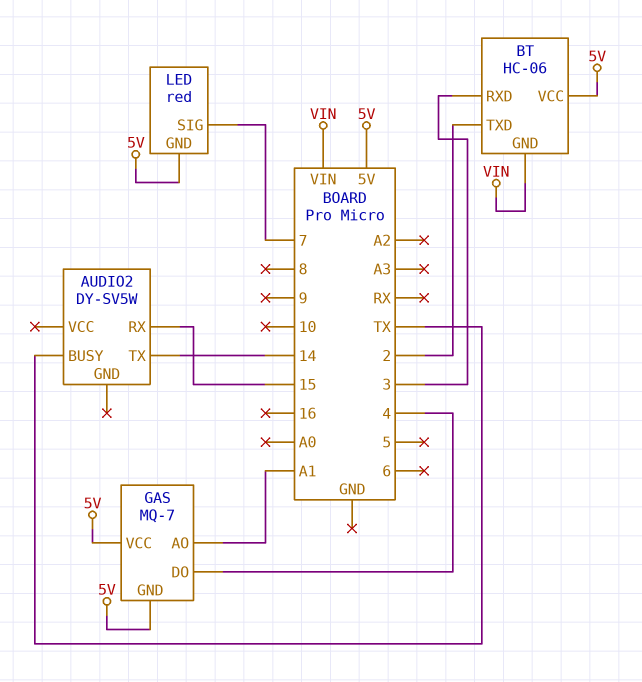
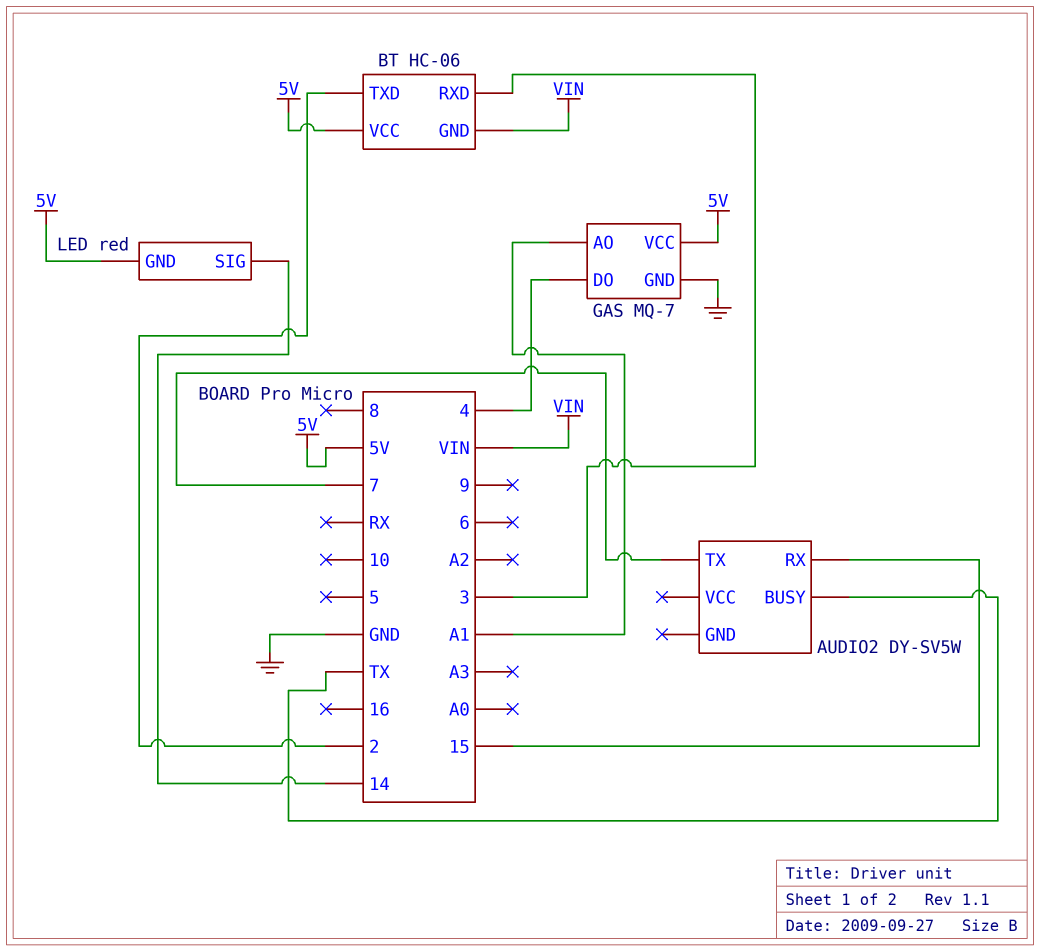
AUDIO2 pin TX: 14 -> 7
GAS pin GND: 5V -> GND
LED pin SIG: 7 -> 14

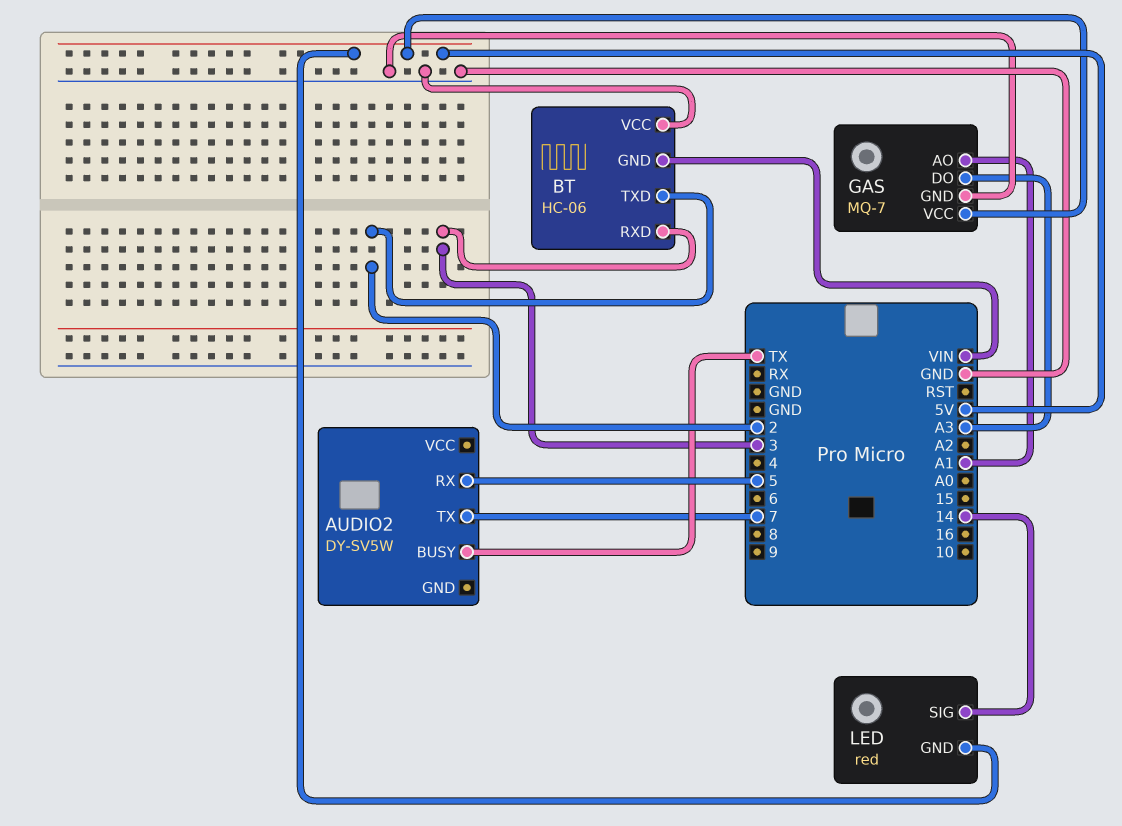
AUDIO2 pin RX: 15 -> 5
BT pin VCC: 5V -> GND
GAS pin DO: 4 -> A3

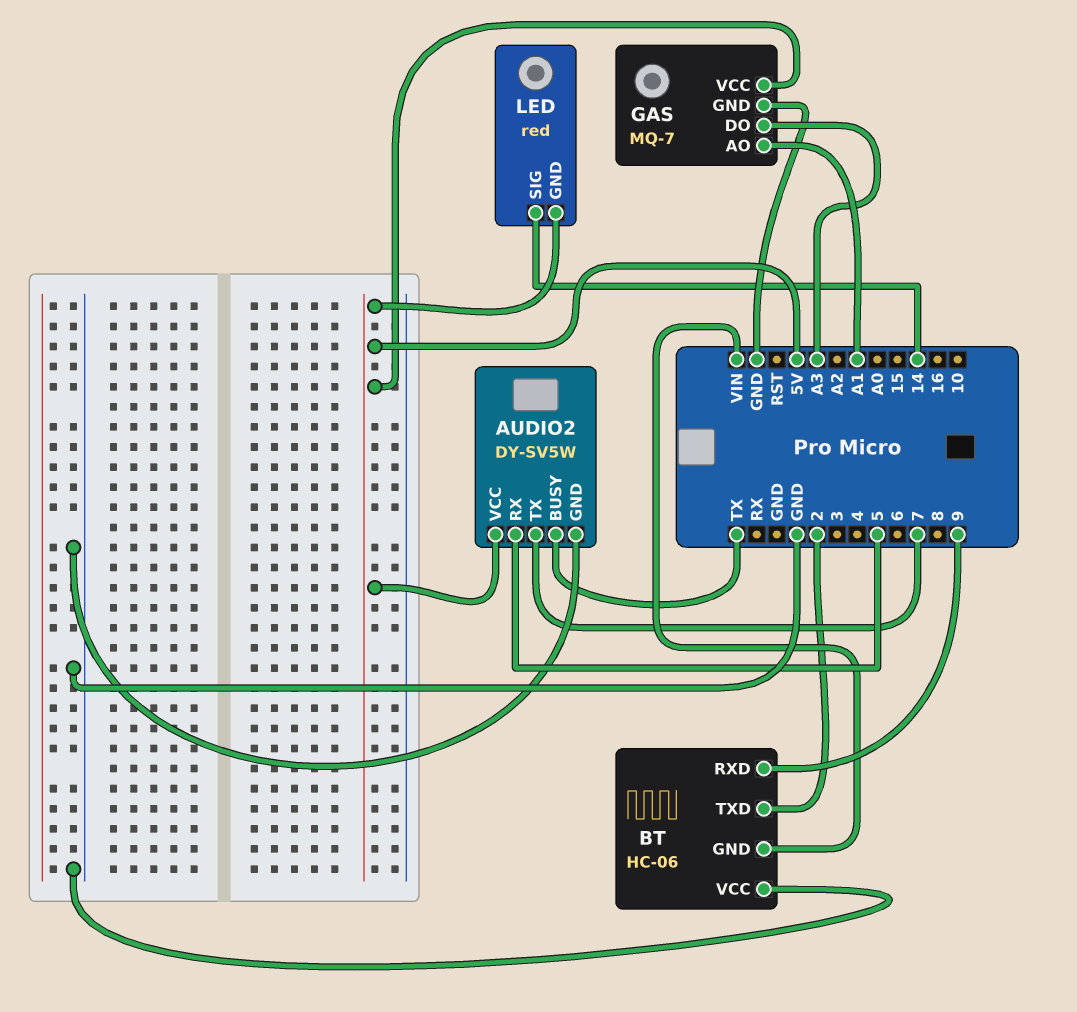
AUDIO2 pin GND: none -> GND
AUDIO2 pin VCC: none -> 5V
BT pin RXD: 3 -> 9

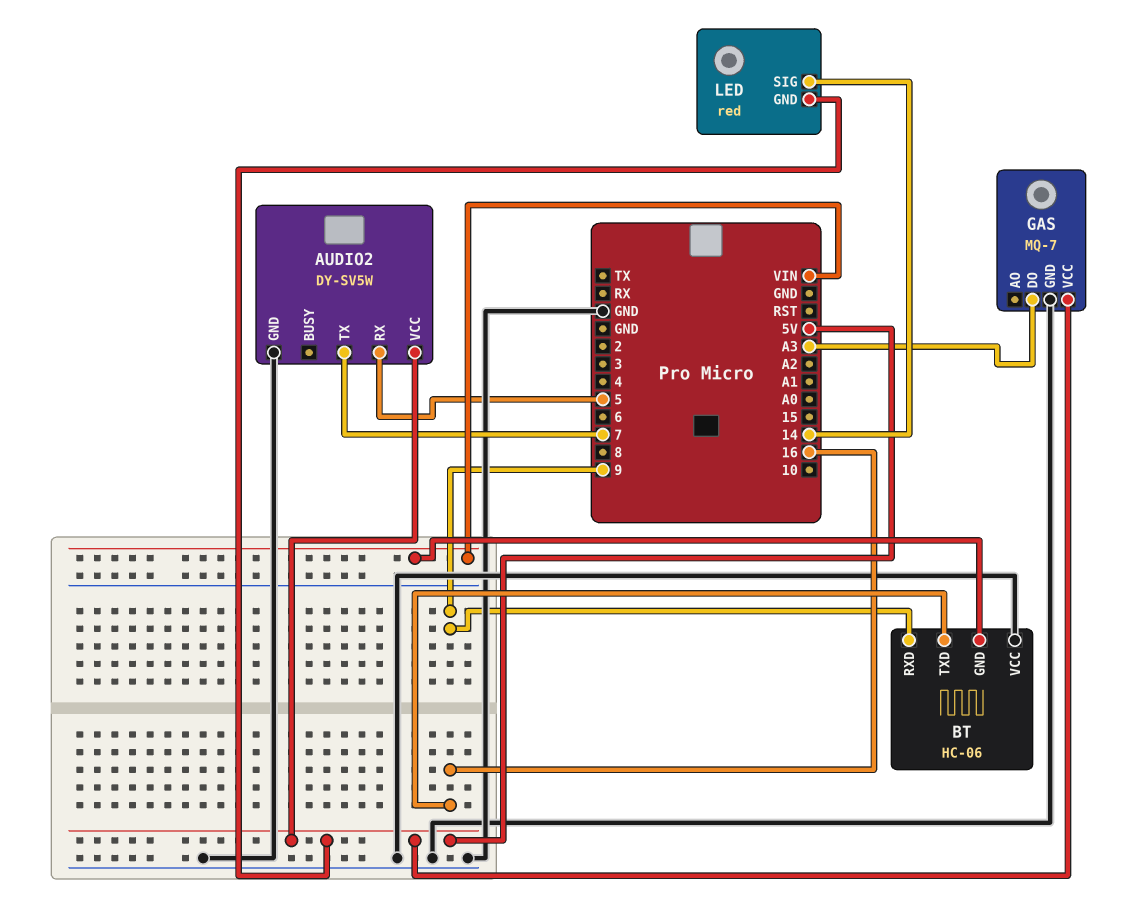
AUDIO2 pin BUSY: TX -> none
BT pin TXD: 2 -> 16
GAS pin AO: A1 -> none

